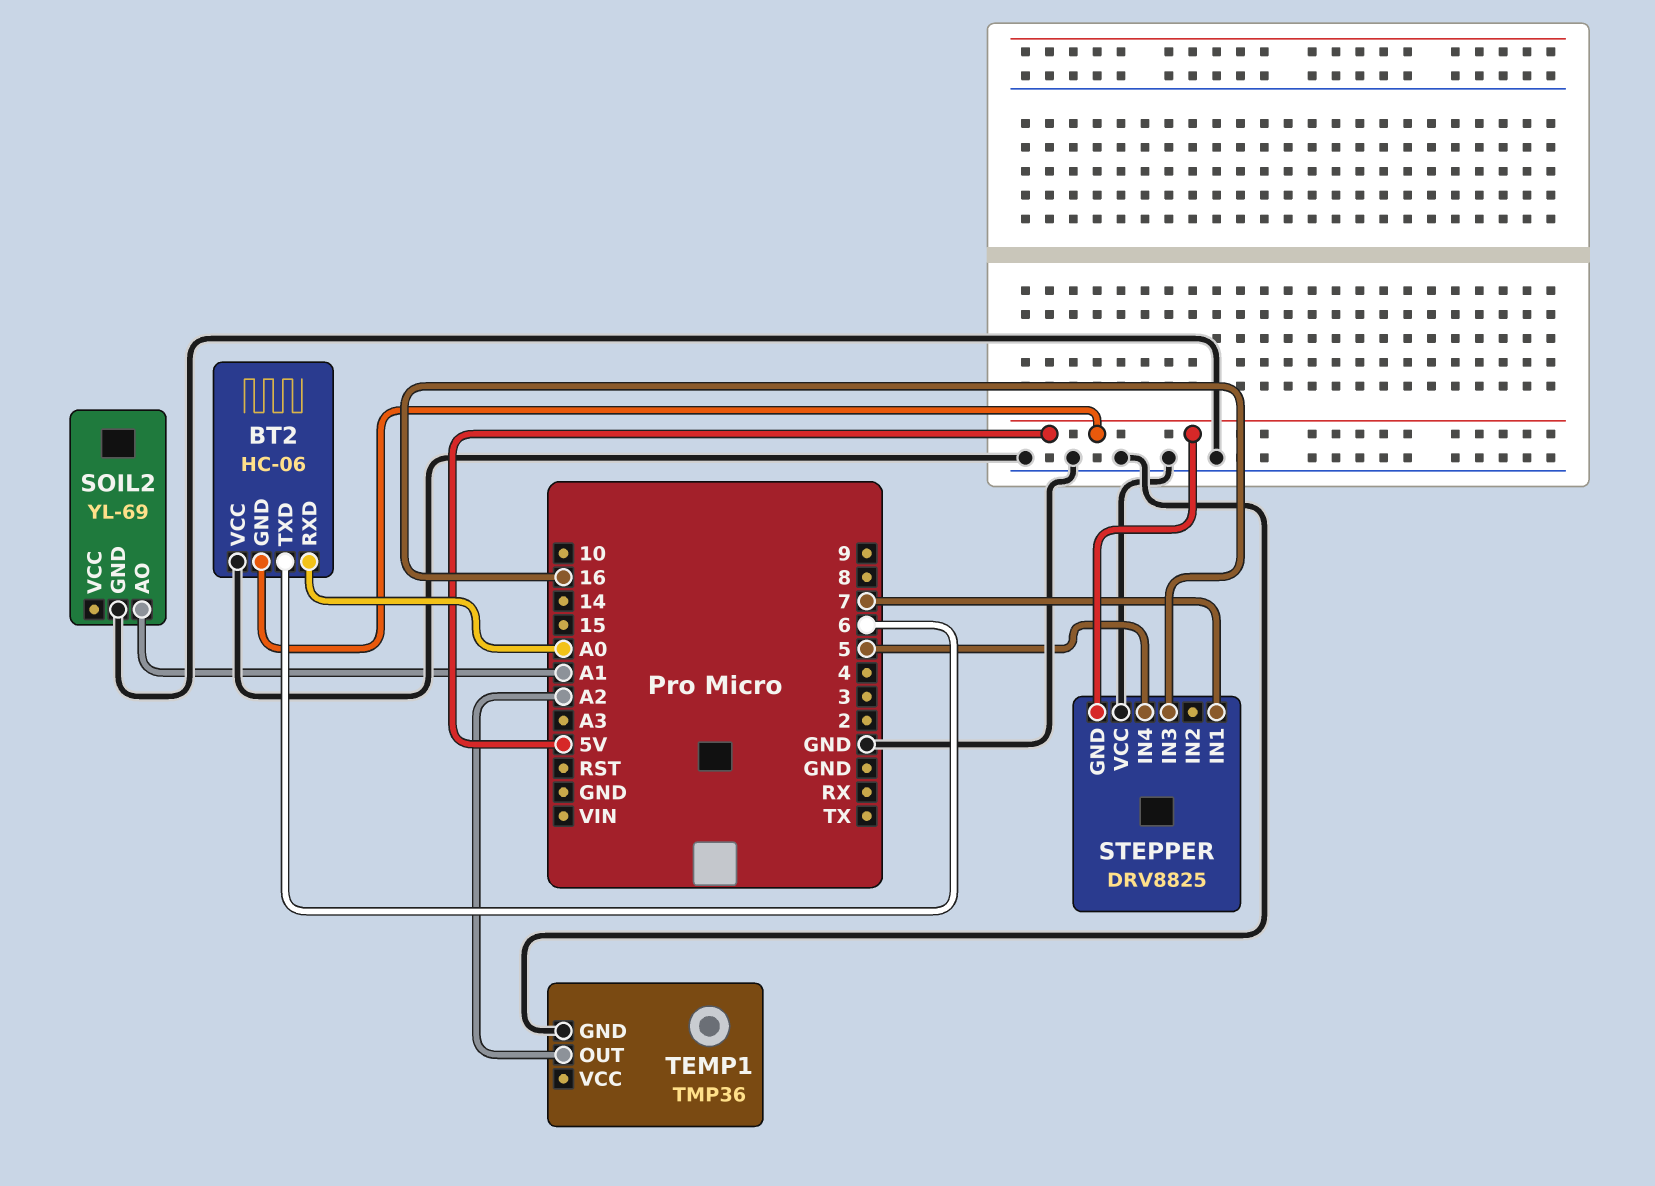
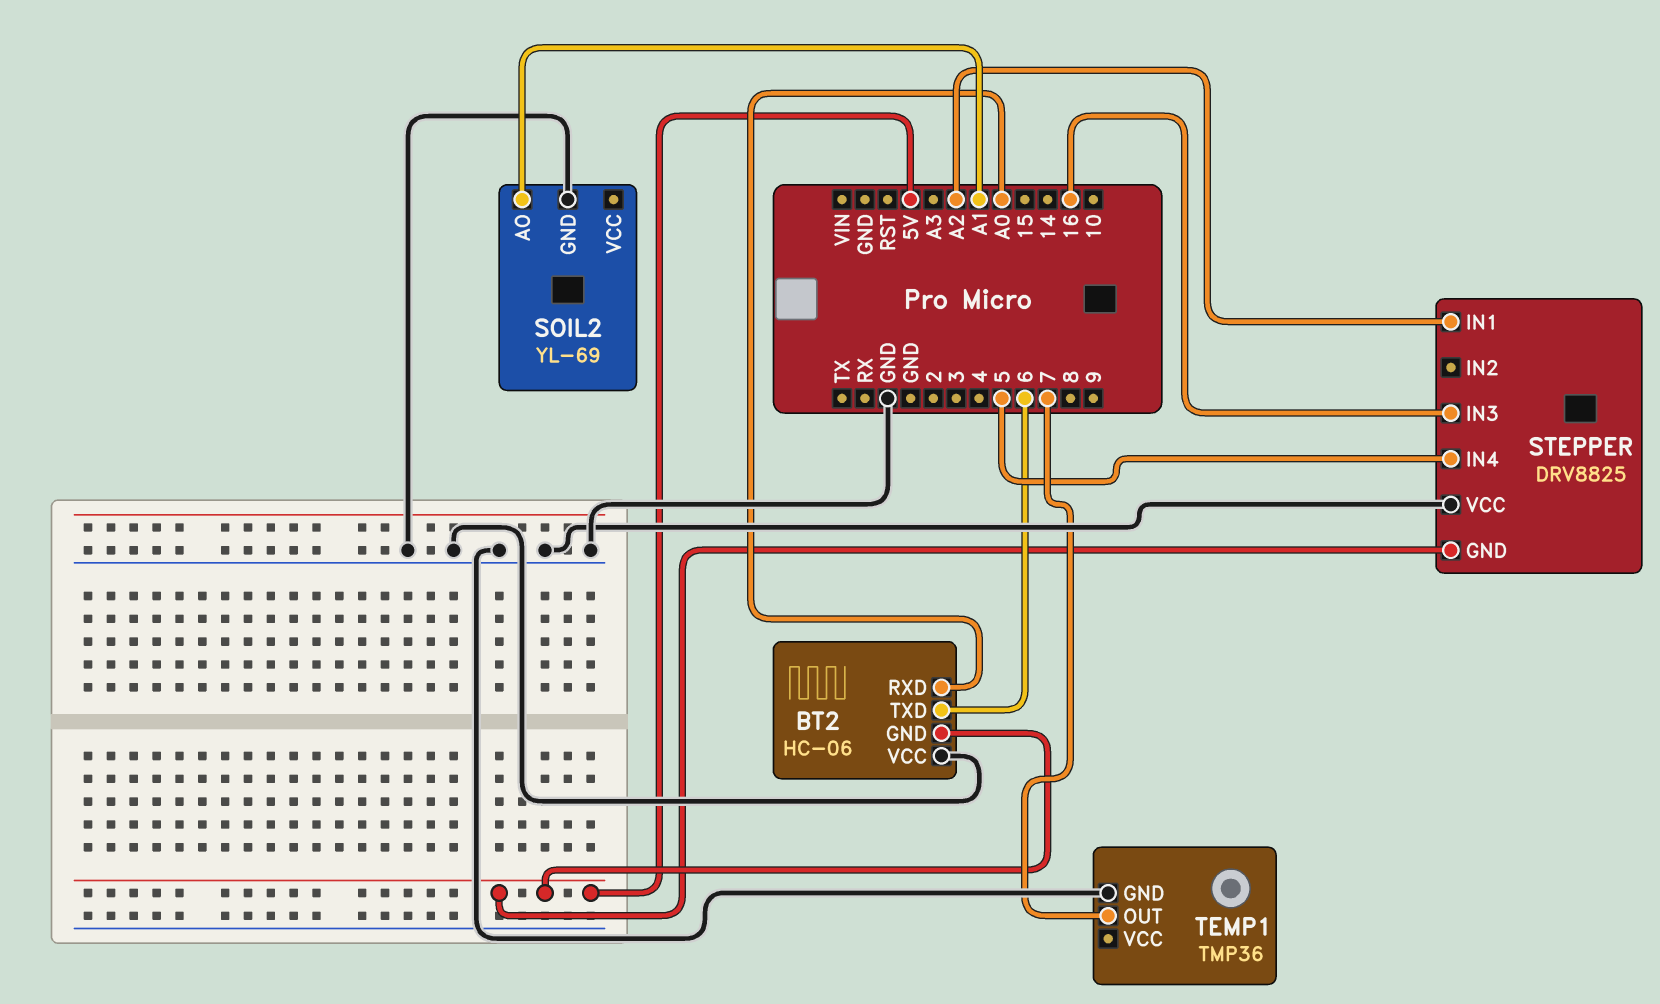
STEPPER pin IN1: 7 -> A2
TEMP1 pin OUT: A2 -> 7

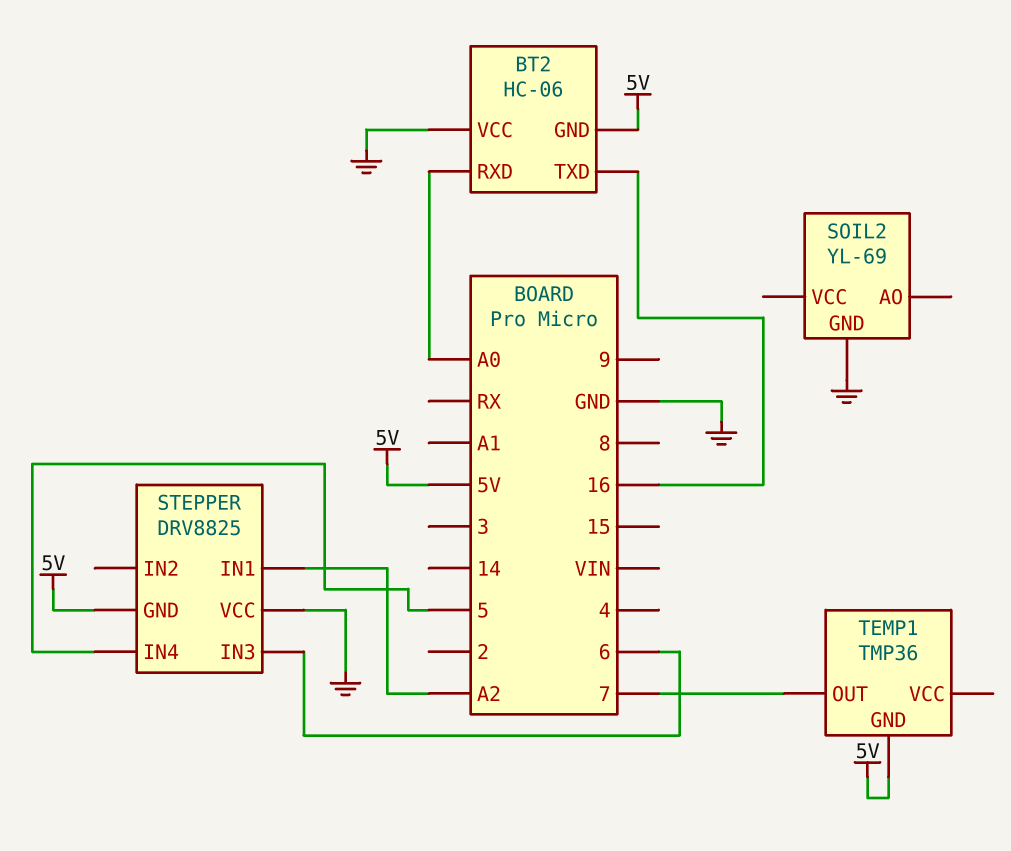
BT2 pin TXD: 6 -> 16
SOIL2 pin AO: A1 -> none
STEPPER pin IN3: 16 -> 6
TEMP1 pin GND: GND -> 5V

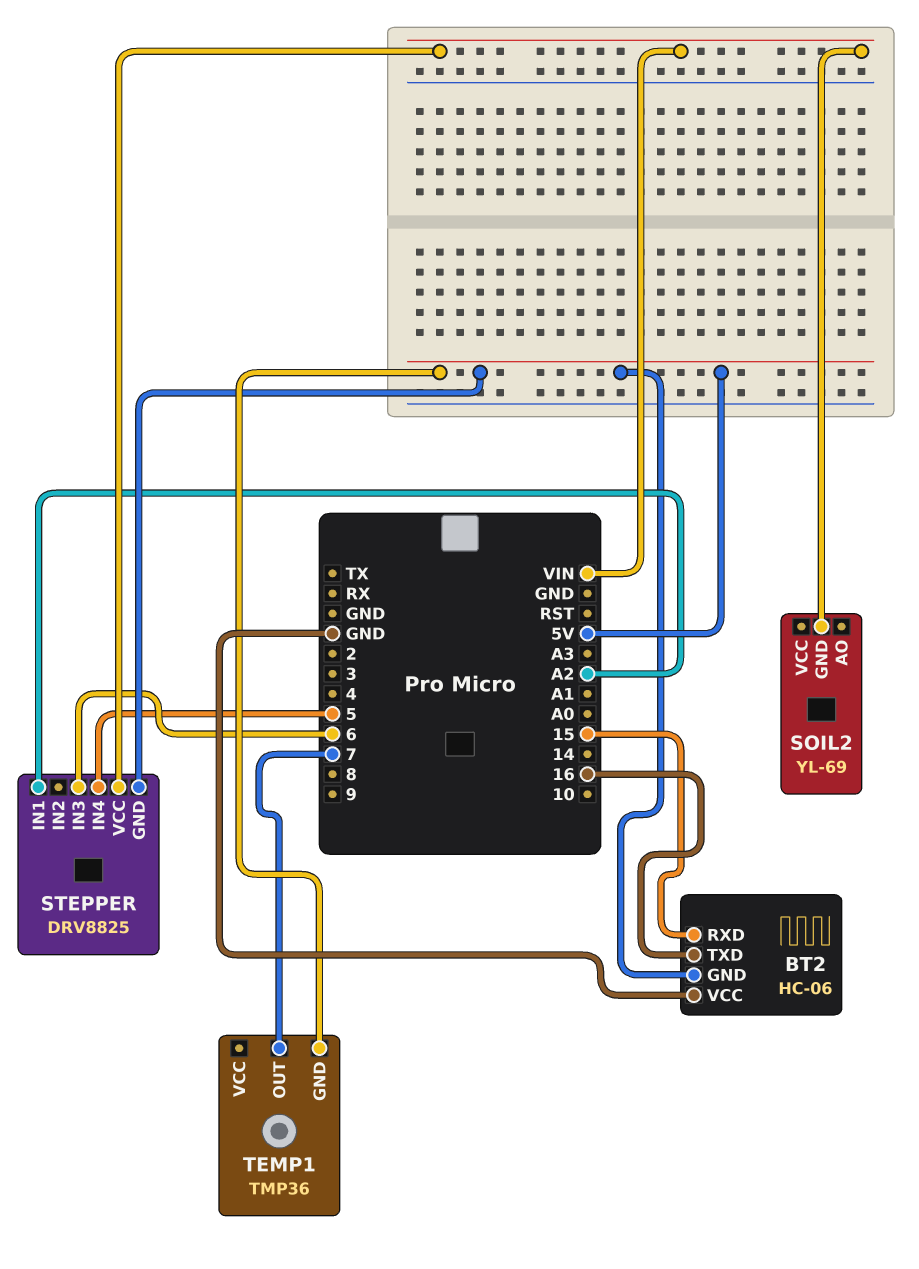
BT2 pin RXD: A0 -> 15
SOIL2 pin GND: GND -> VIN
STEPPER pin VCC: GND -> VIN

